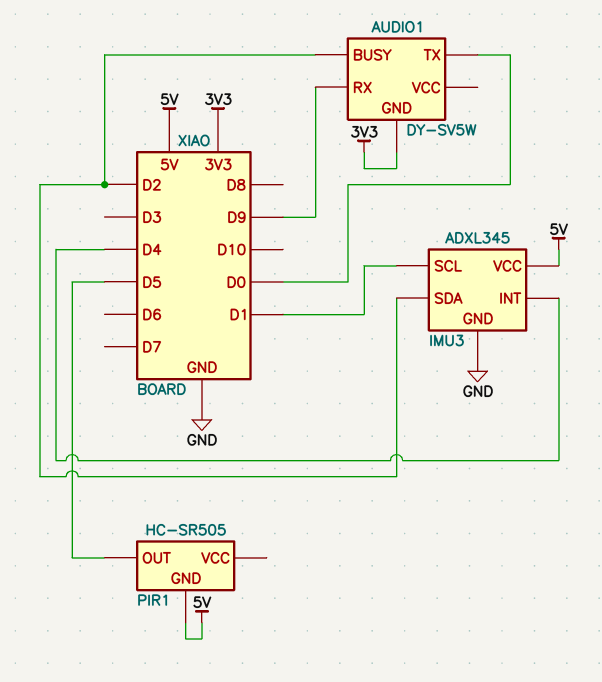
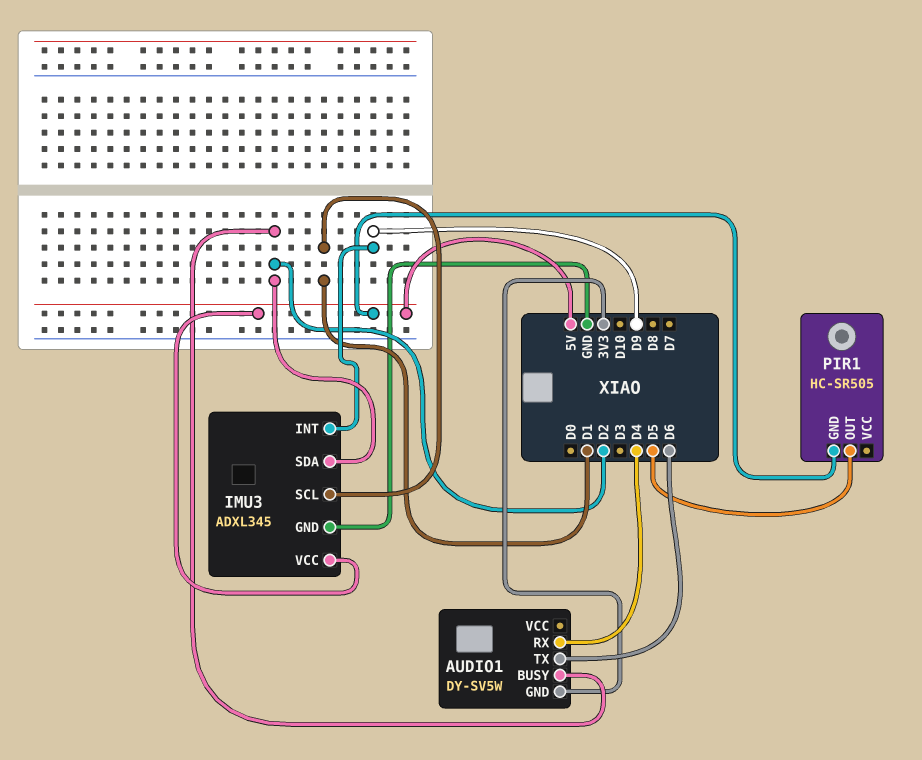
AUDIO1 pin RX: D9 -> D4
AUDIO1 pin TX: D0 -> D6
IMU3 pin INT: D4 -> D9

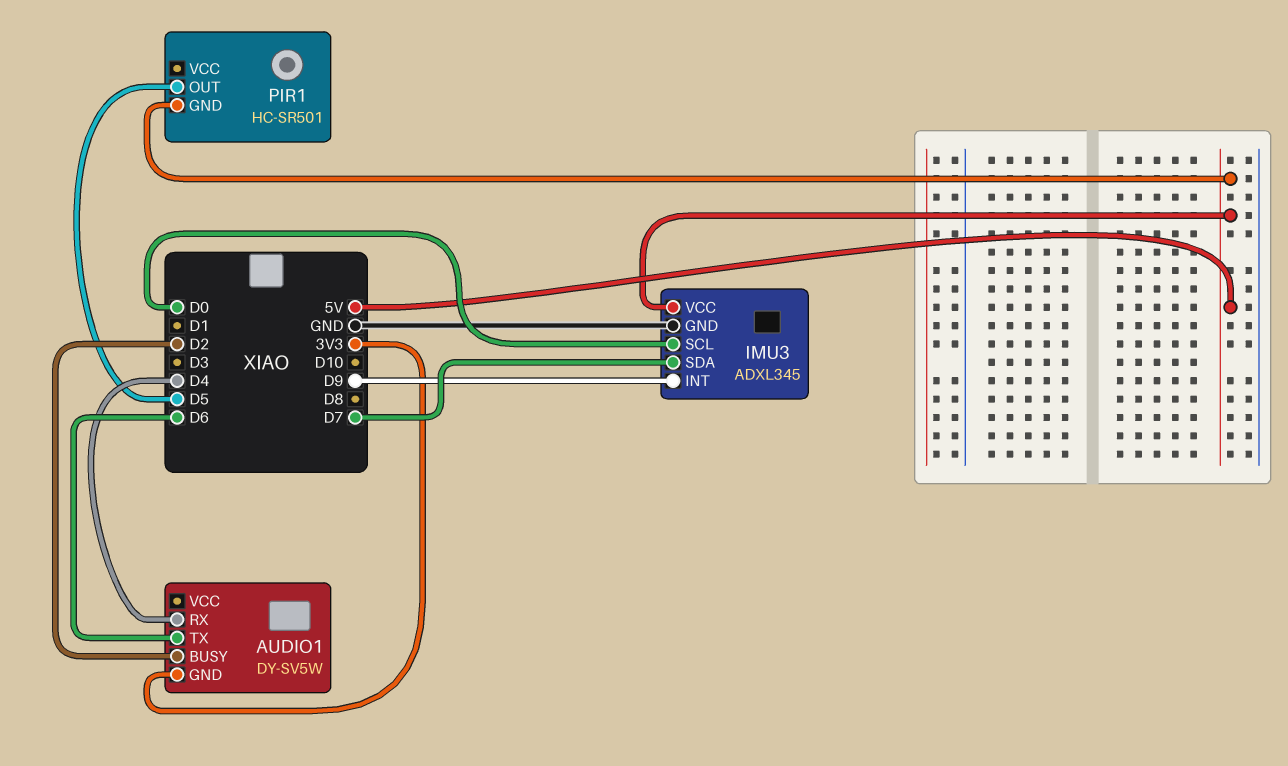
IMU3 pin SCL: D1 -> D0
IMU3 pin SDA: D2 -> D7
PIR1: HC-SR505 -> HC-SR501

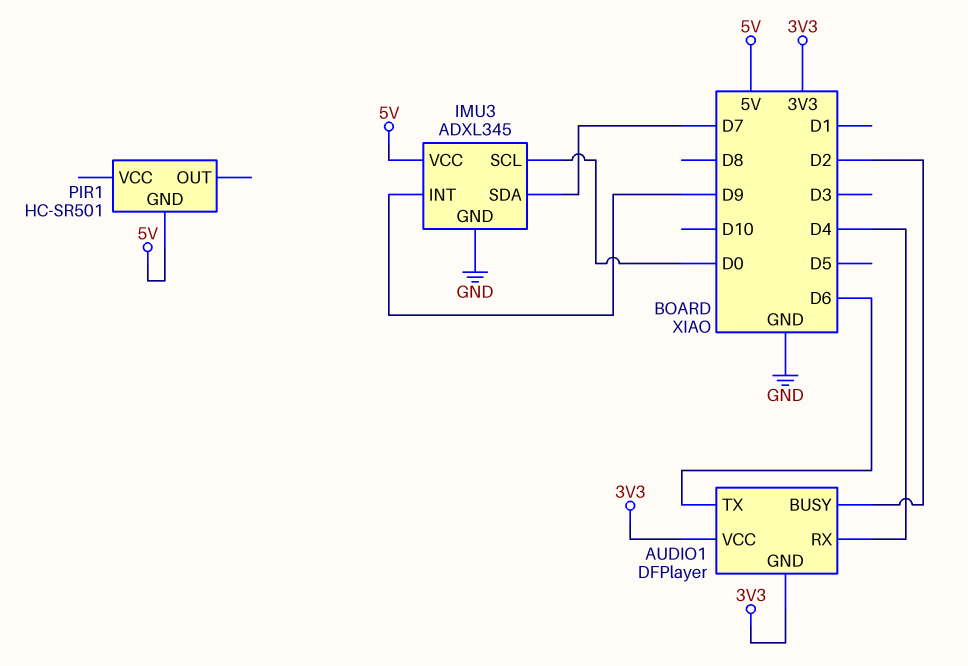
AUDIO1: DY-SV5W -> DFPlayer
AUDIO1 pin VCC: none -> 3V3
PIR1 pin OUT: D5 -> none

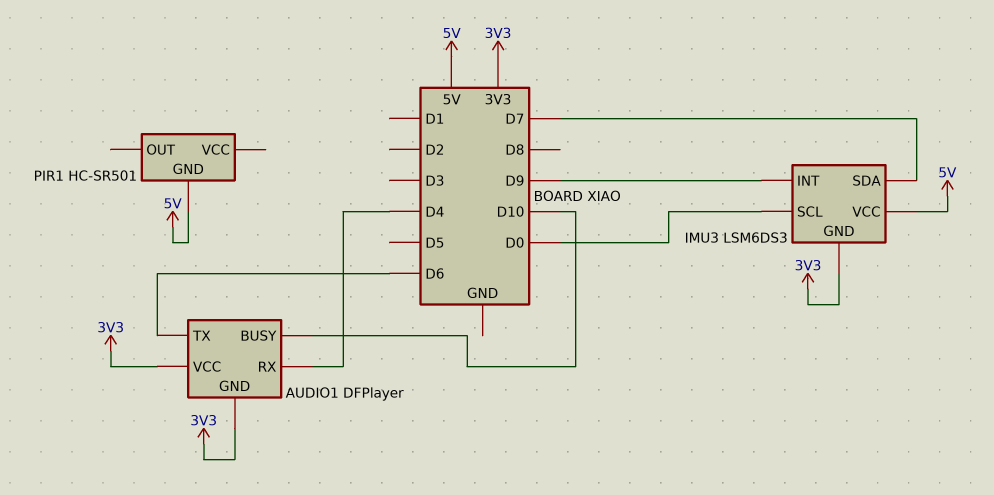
AUDIO1 pin BUSY: D2 -> D10
IMU3: ADXL345 -> LSM6DS3
IMU3 pin GND: GND -> 3V3

